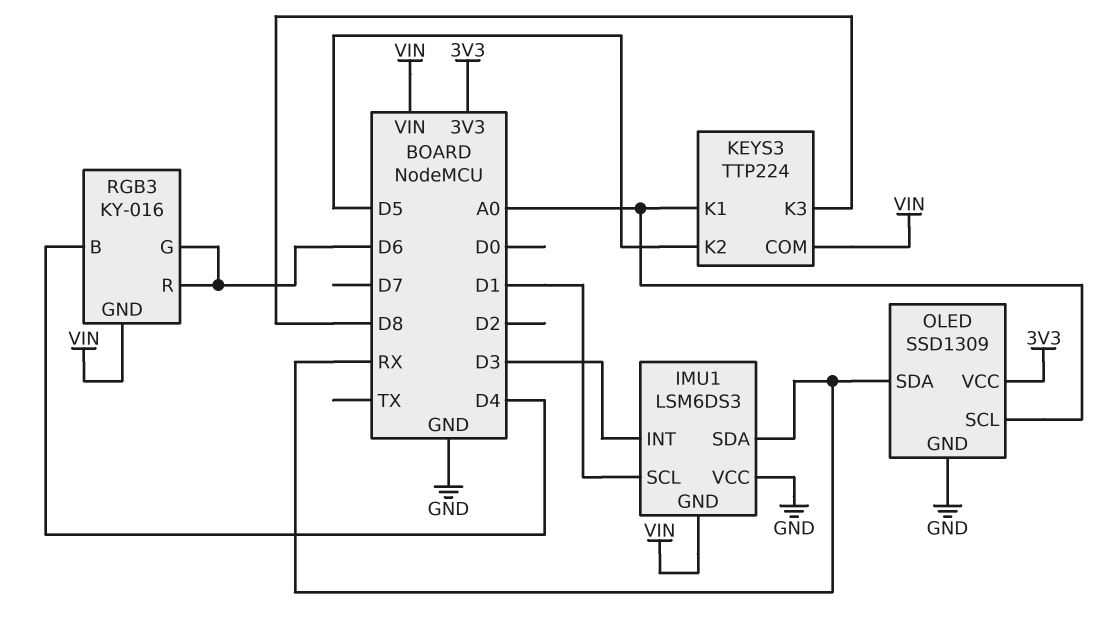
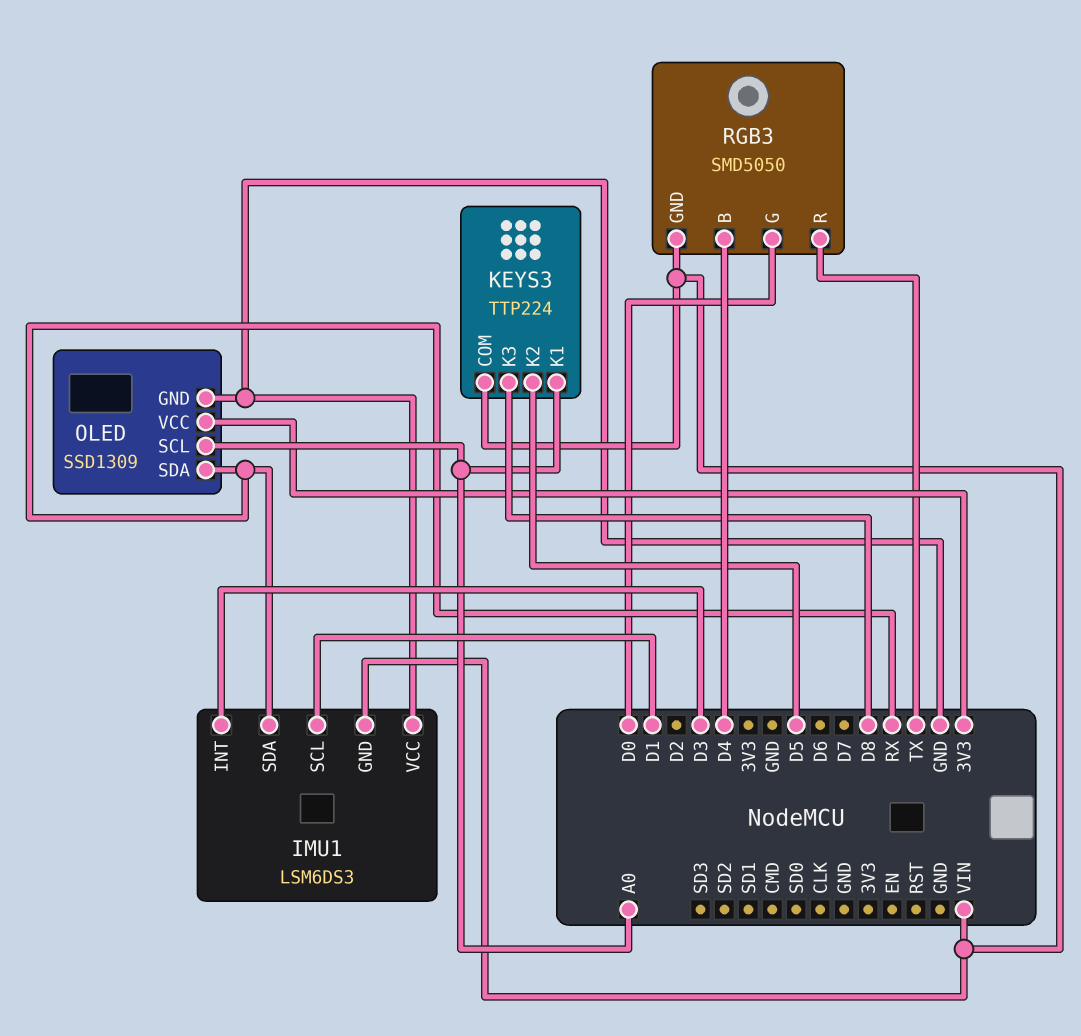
RGB3: KY-016 -> SMD5050
RGB3 pin G: D6 -> D0
RGB3 pin R: D6 -> TX

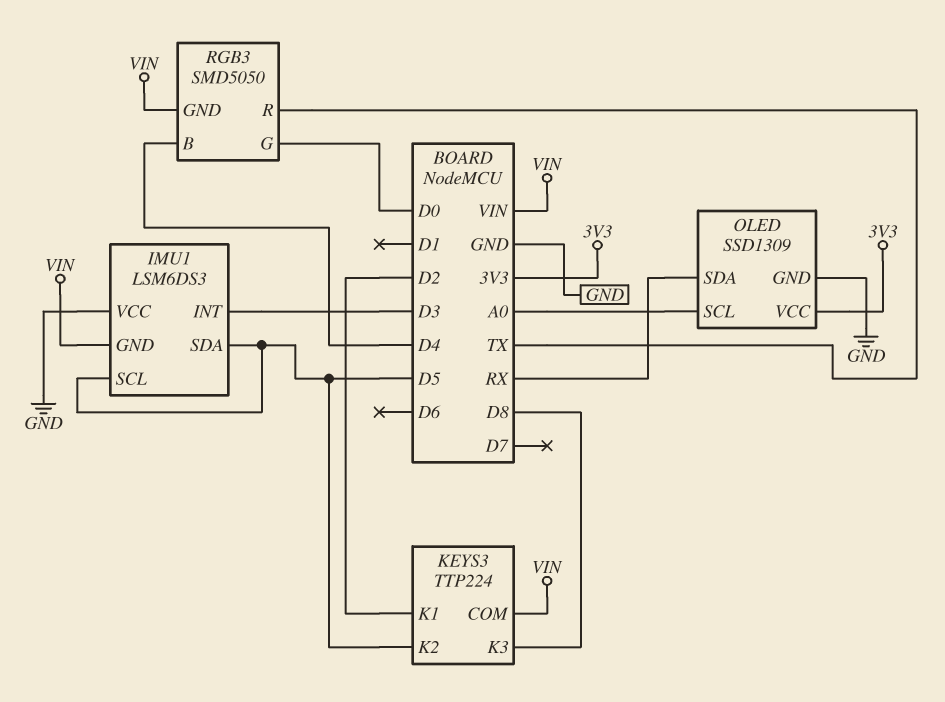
IMU1 pin SCL: D1 -> D5
IMU1 pin SDA: RX -> D5
KEYS3 pin K1: A0 -> D2

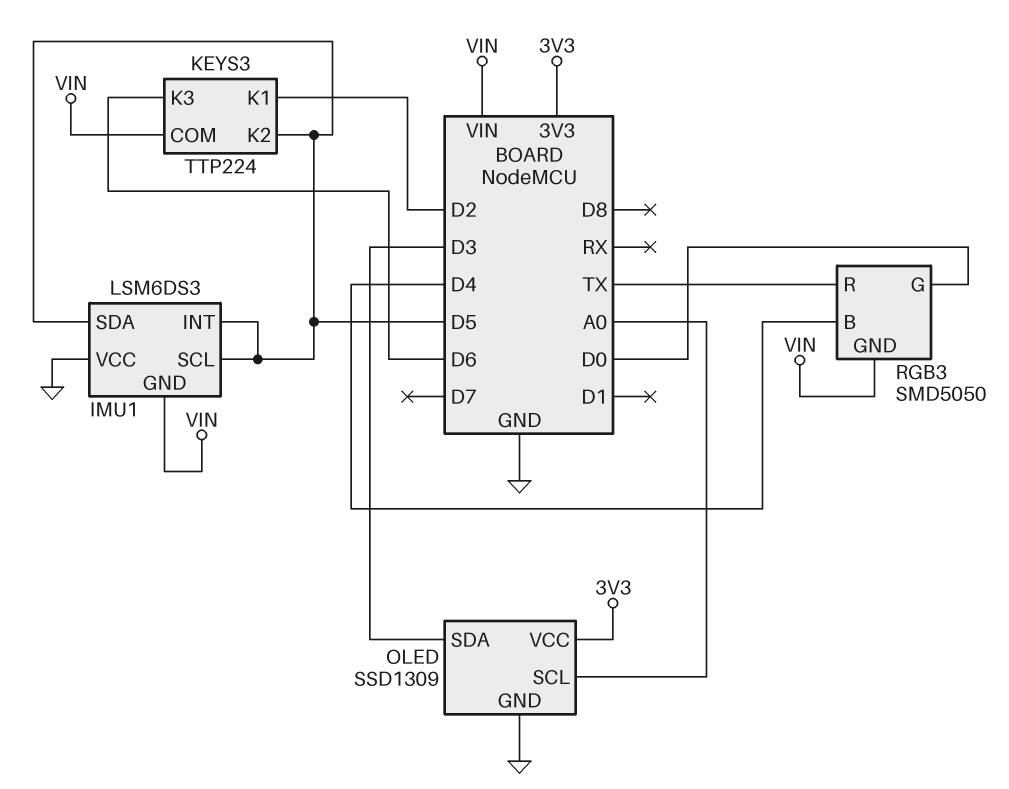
IMU1 pin INT: D3 -> D5
KEYS3 pin K3: D8 -> D6
OLED pin SDA: RX -> D3

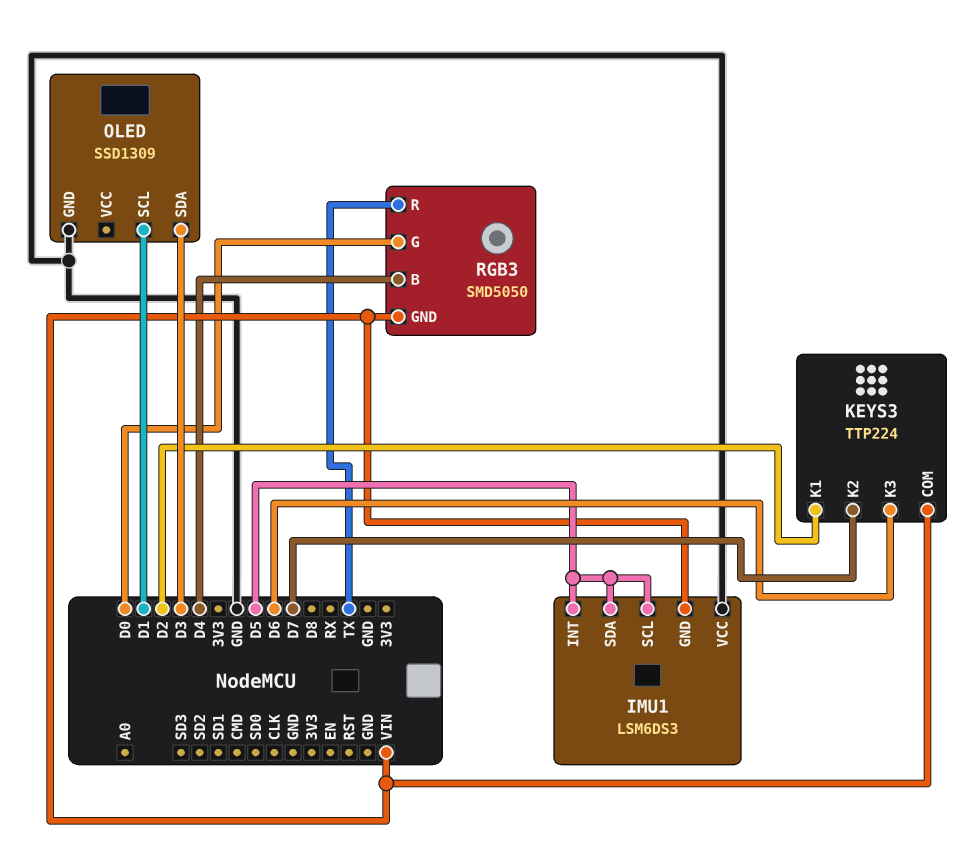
KEYS3 pin K2: D5 -> D7
OLED pin SCL: A0 -> D1
OLED pin VCC: 3V3 -> none

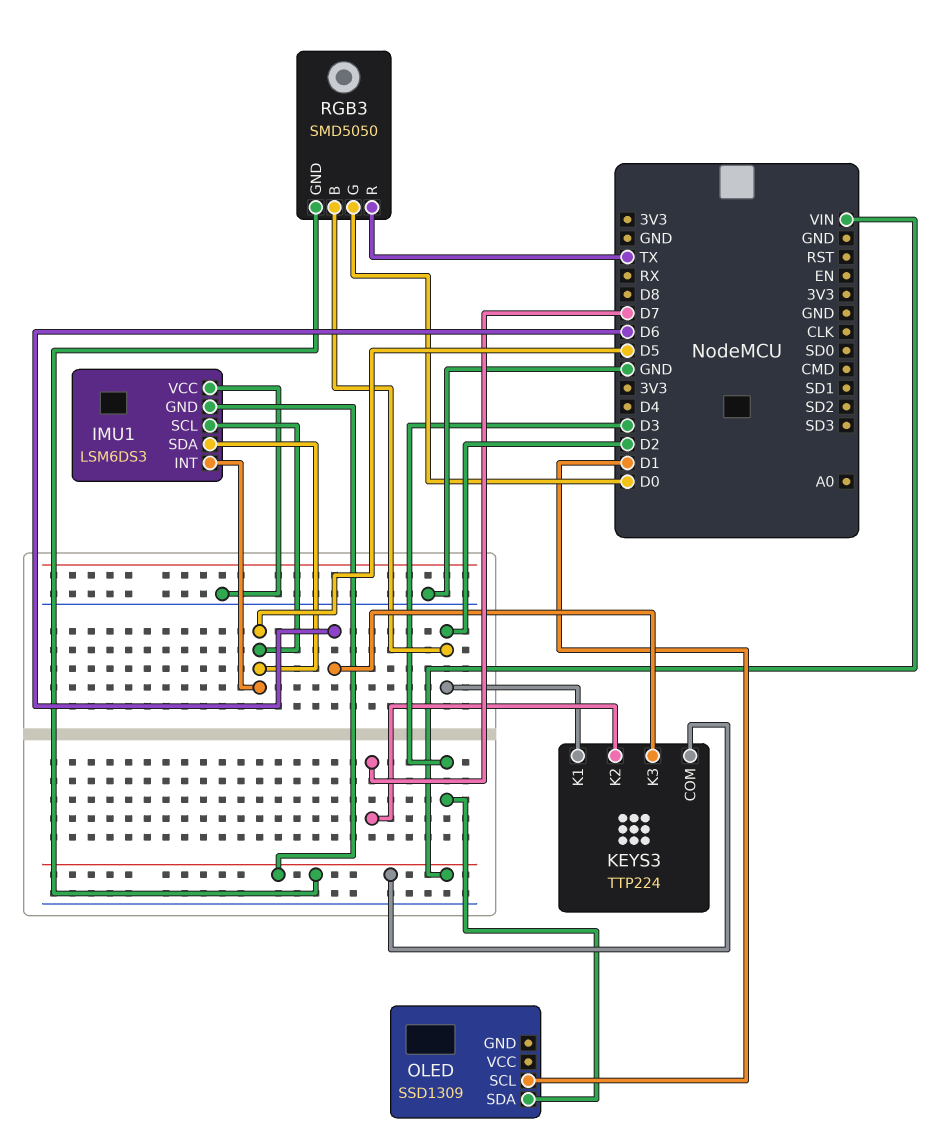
OLED pin GND: GND -> none
RGB3 pin B: D4 -> D2

